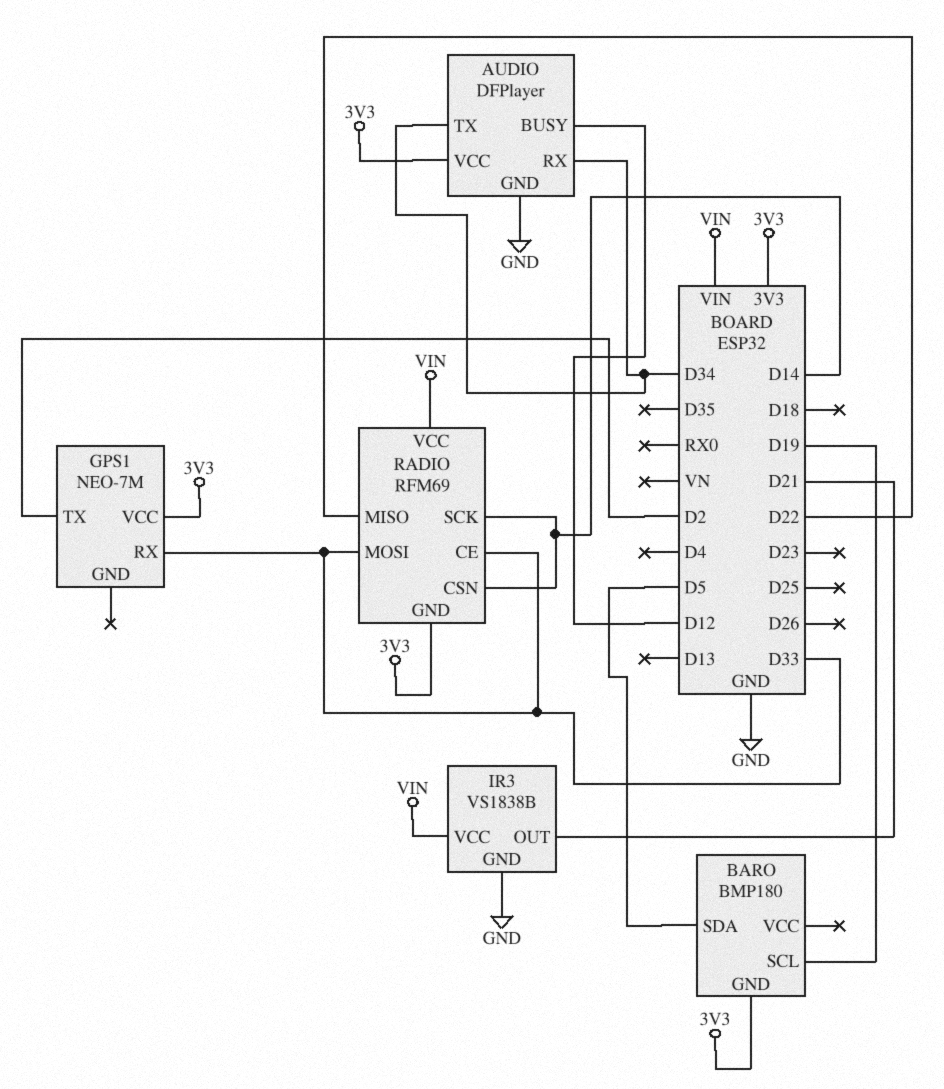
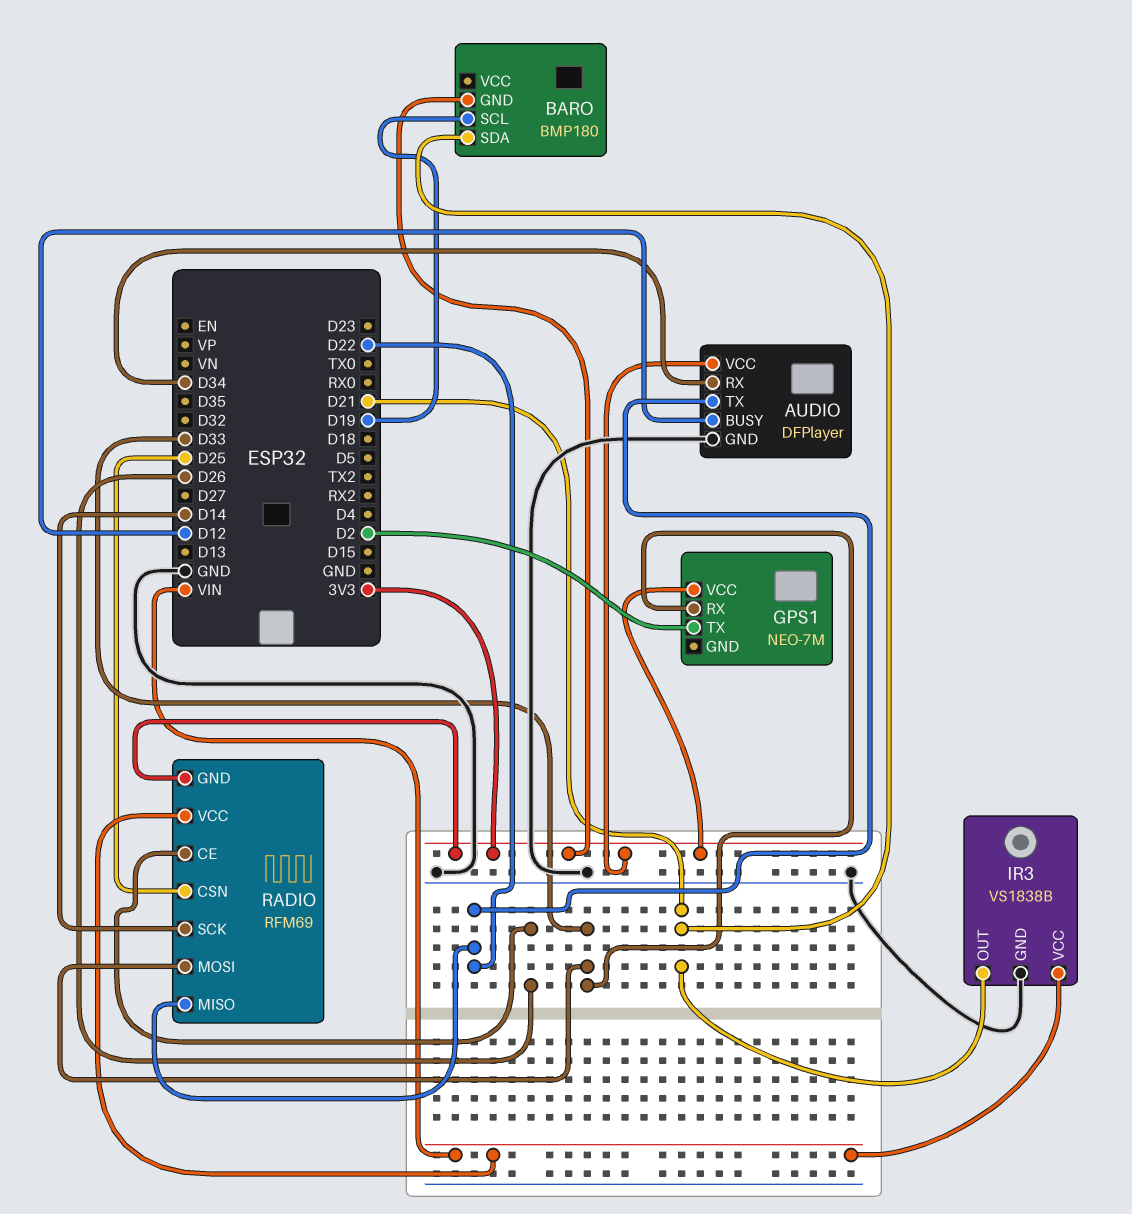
AUDIO pin TX: D34 -> D22
BARO pin SDA: D5 -> D21
RADIO pin CE: D33 -> D26
RADIO pin CSN: D14 -> D25

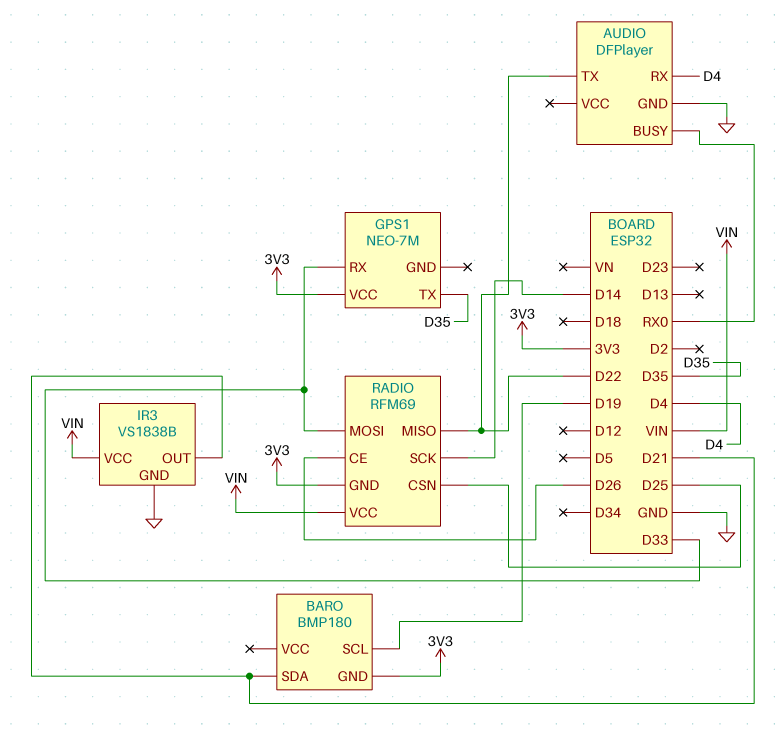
AUDIO pin BUSY: D12 -> RX0
AUDIO pin RX: D34 -> D4
AUDIO pin VCC: 3V3 -> none
GPS1 pin TX: D2 -> D35

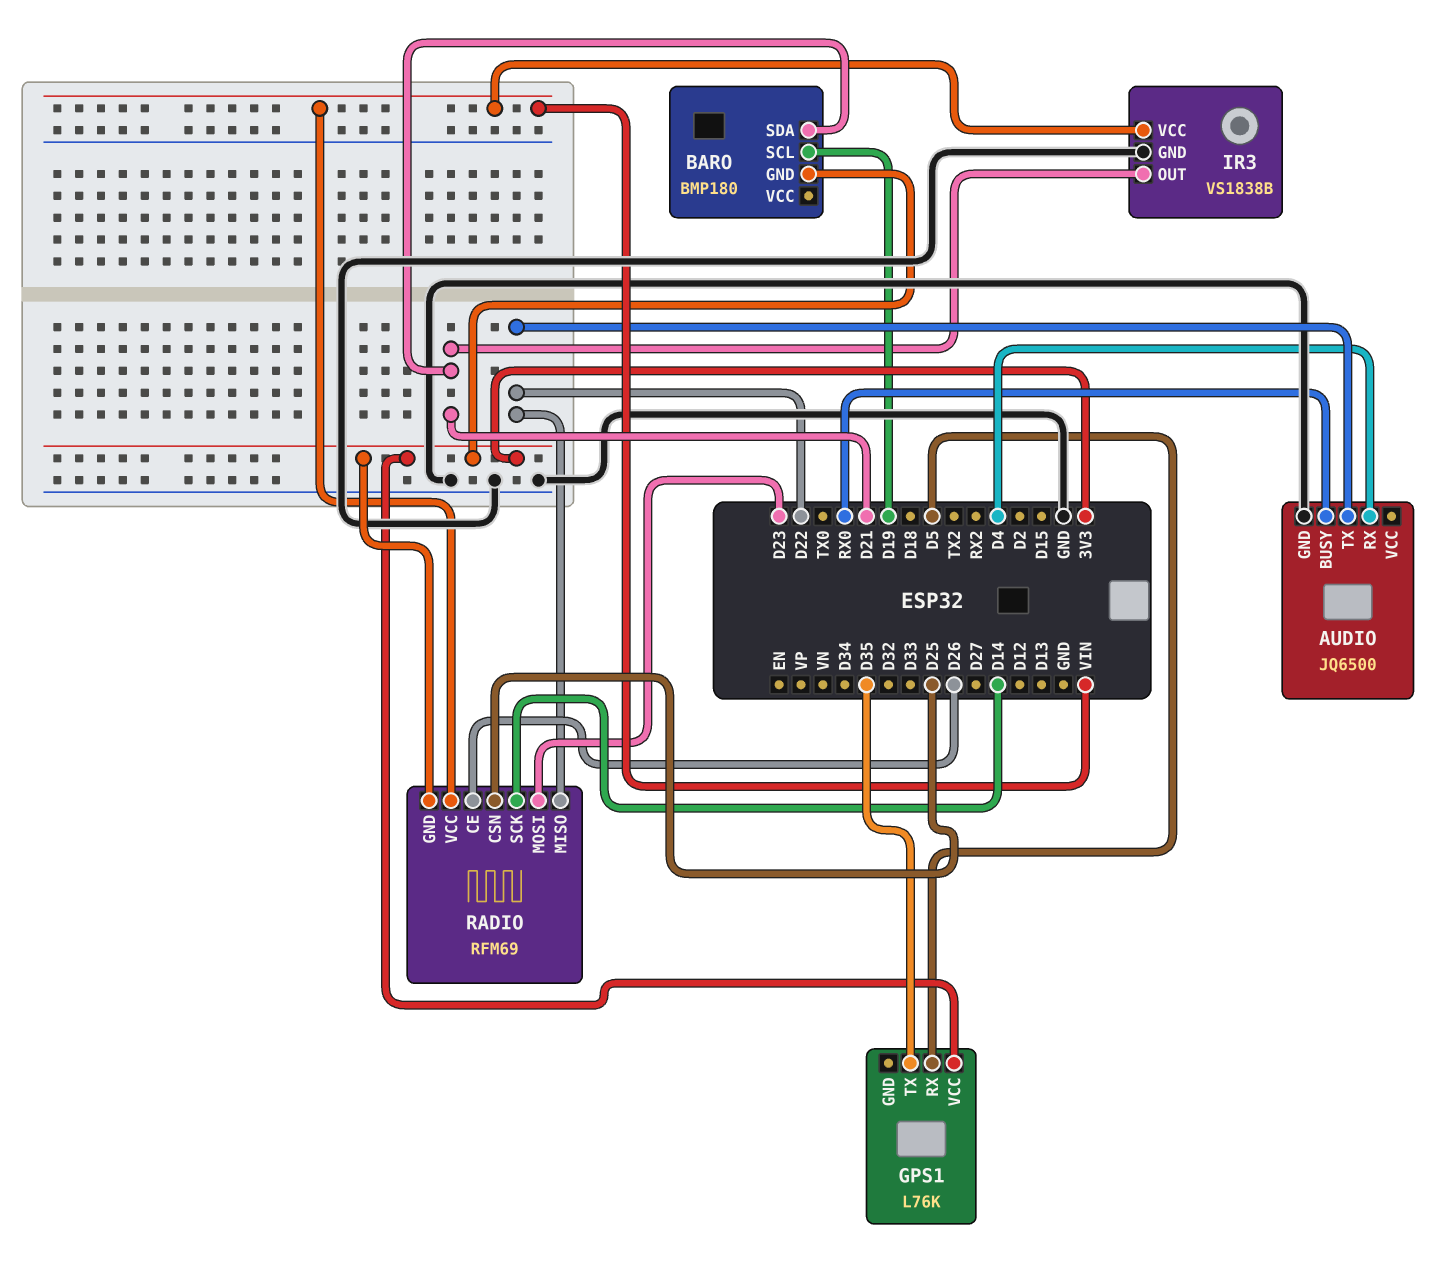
AUDIO: DFPlayer -> JQ6500
GPS1: NEO-7M -> L76K
GPS1 pin RX: D33 -> D5
RADIO pin MOSI: D33 -> D23

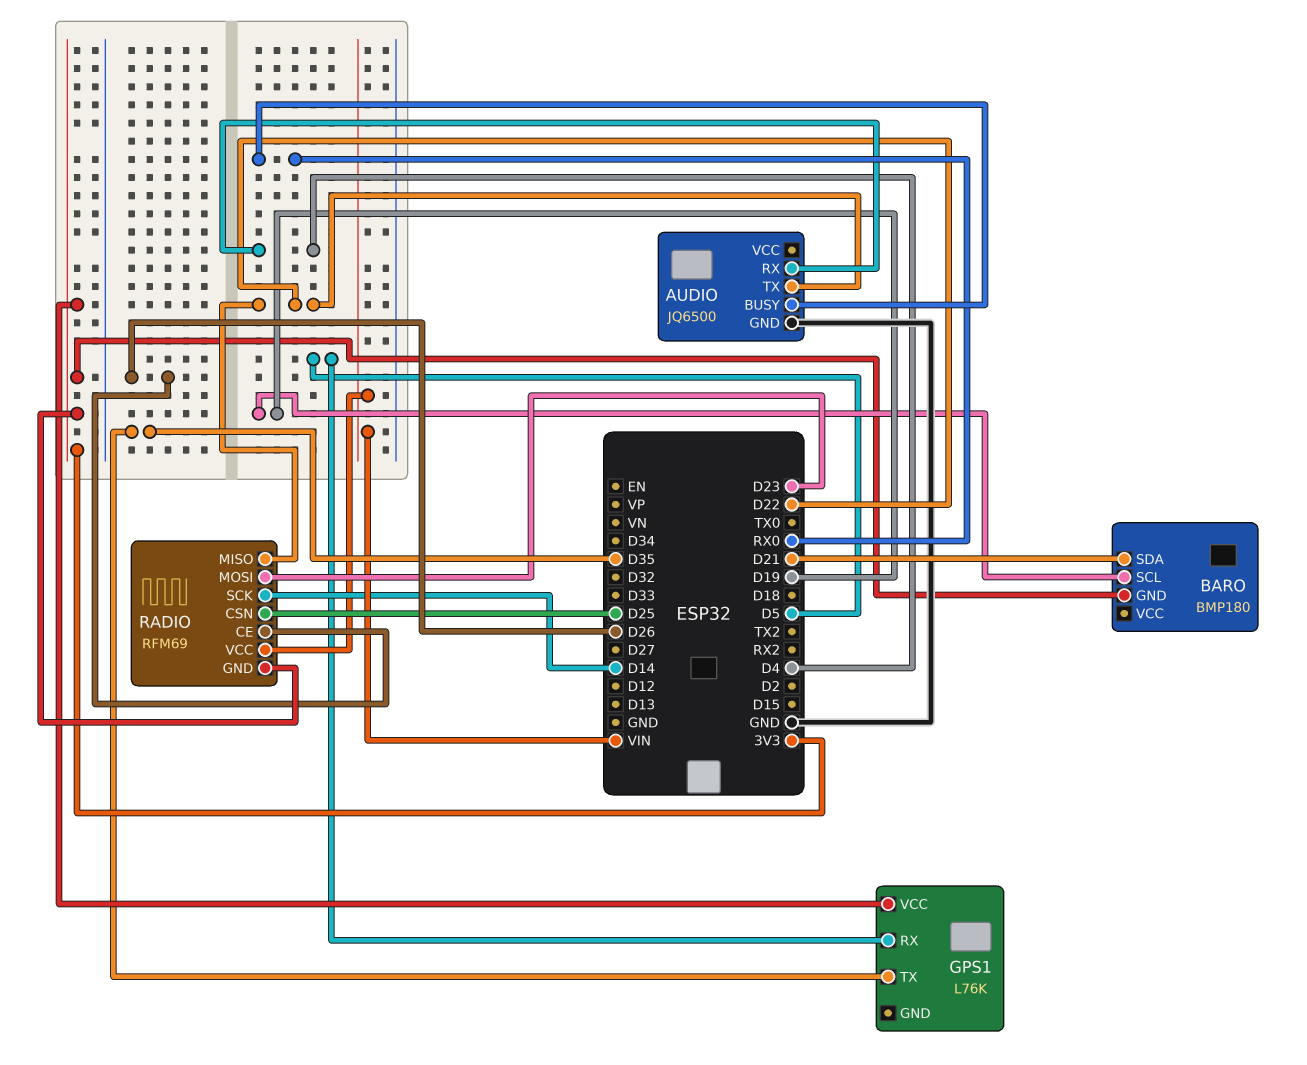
IR3: VS1838B -> none
IR3 pin GND: GND -> none
IR3 pin OUT: D21 -> none
IR3 pin VCC: VIN -> none

